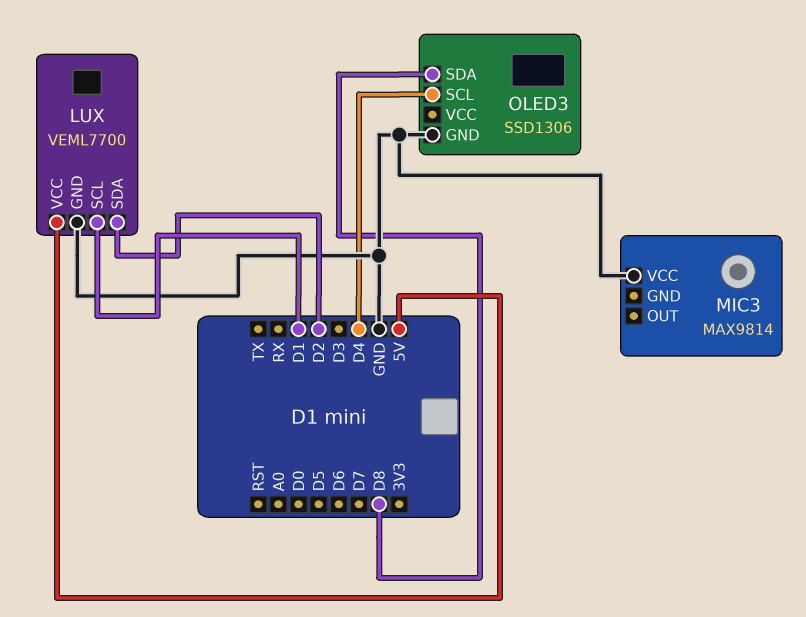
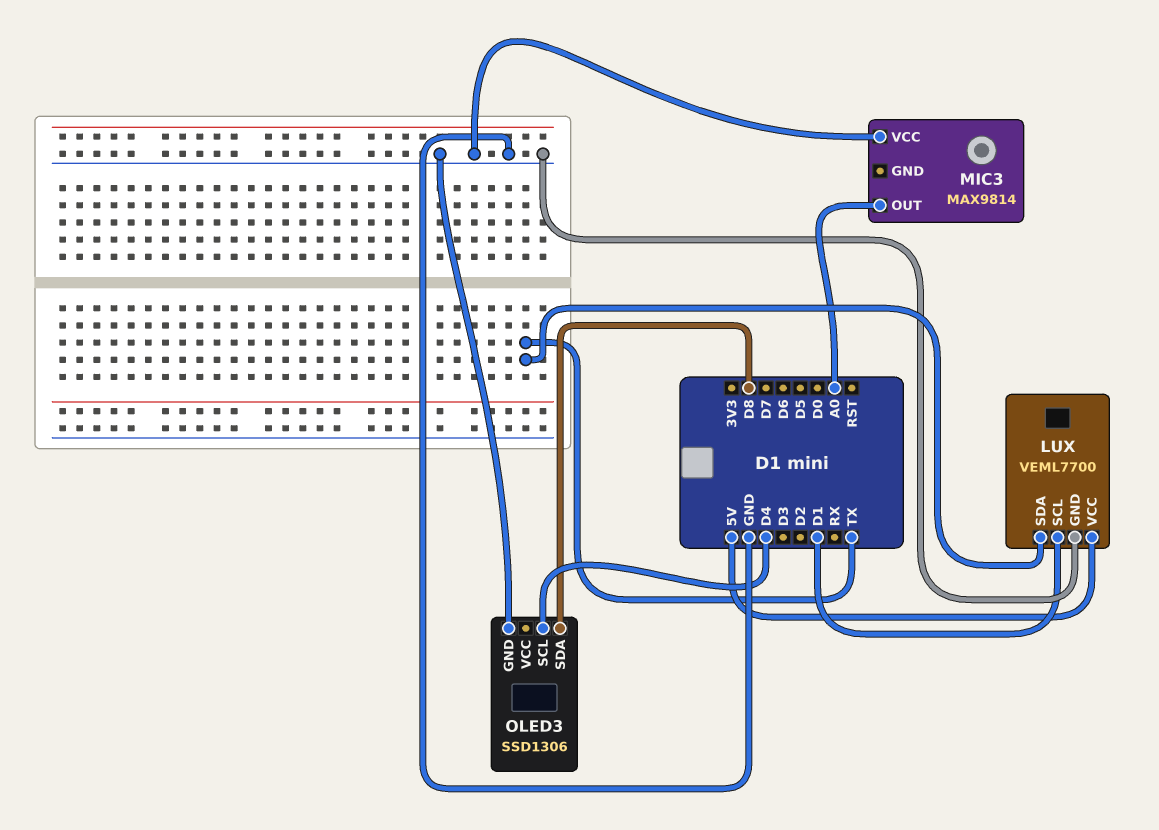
LUX pin SDA: D2 -> TX
MIC3 pin OUT: none -> A0

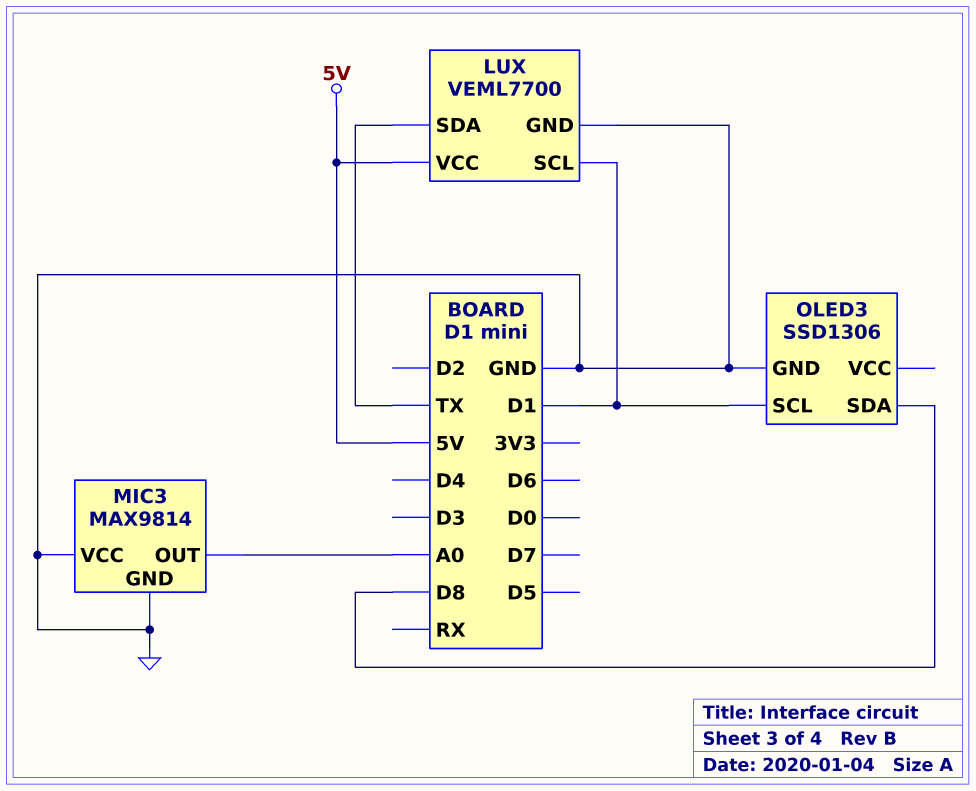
MIC3 pin GND: none -> GND
OLED3 pin SCL: D4 -> D1

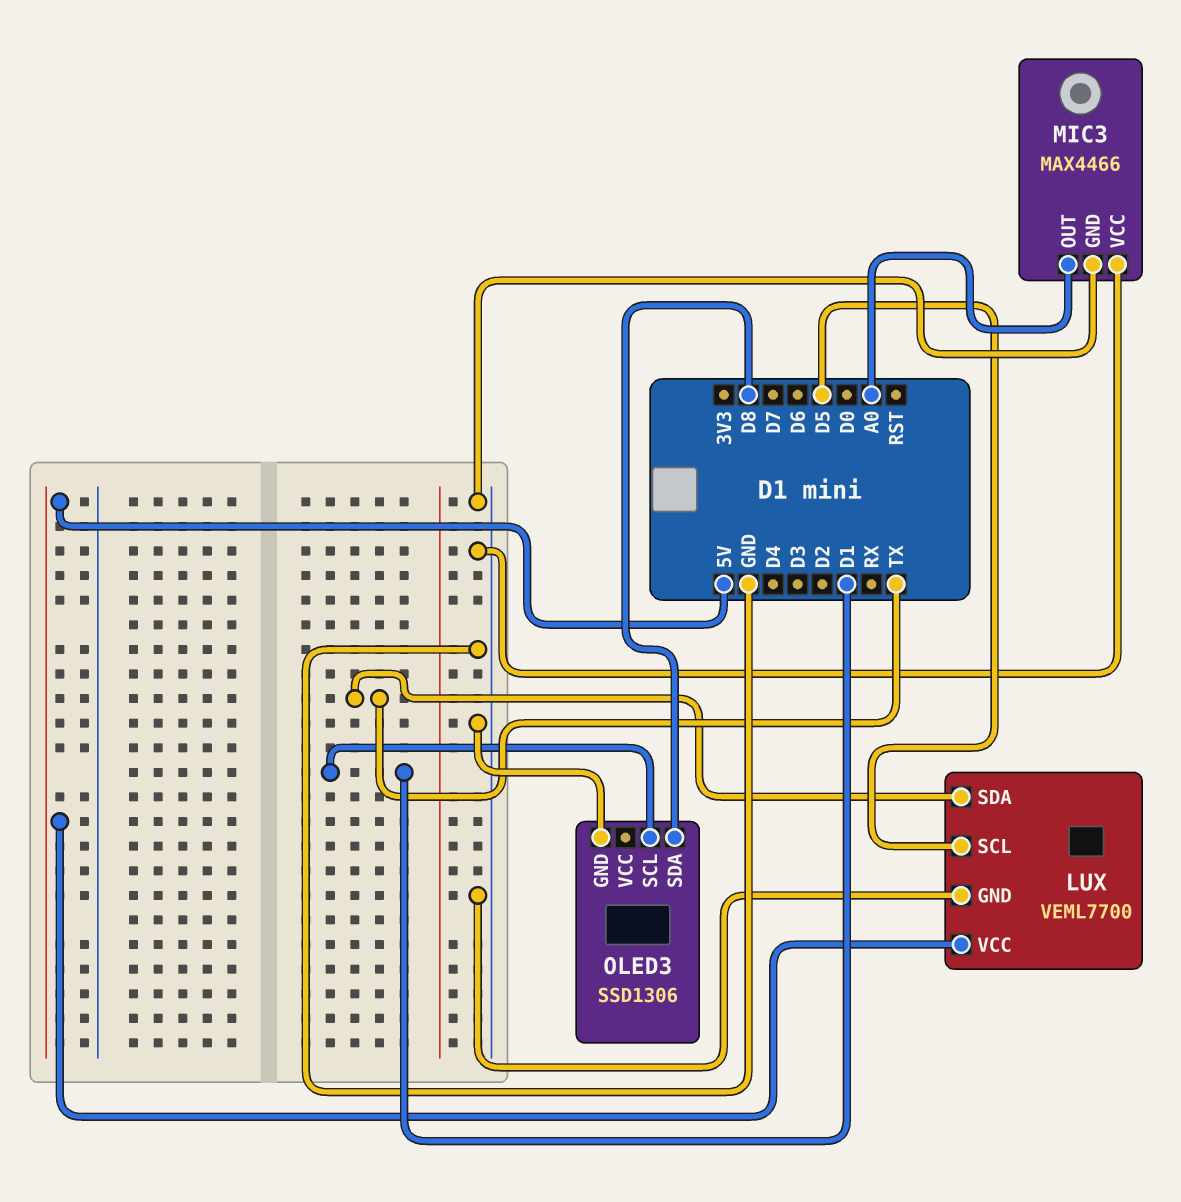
LUX pin SCL: D1 -> D5
MIC3: MAX9814 -> MAX4466

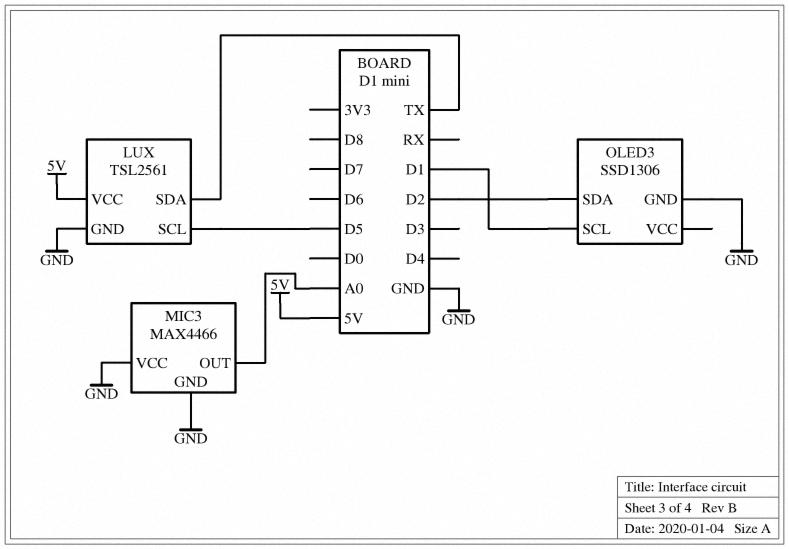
LUX: VEML7700 -> TSL2561
OLED3 pin SDA: D8 -> D2

